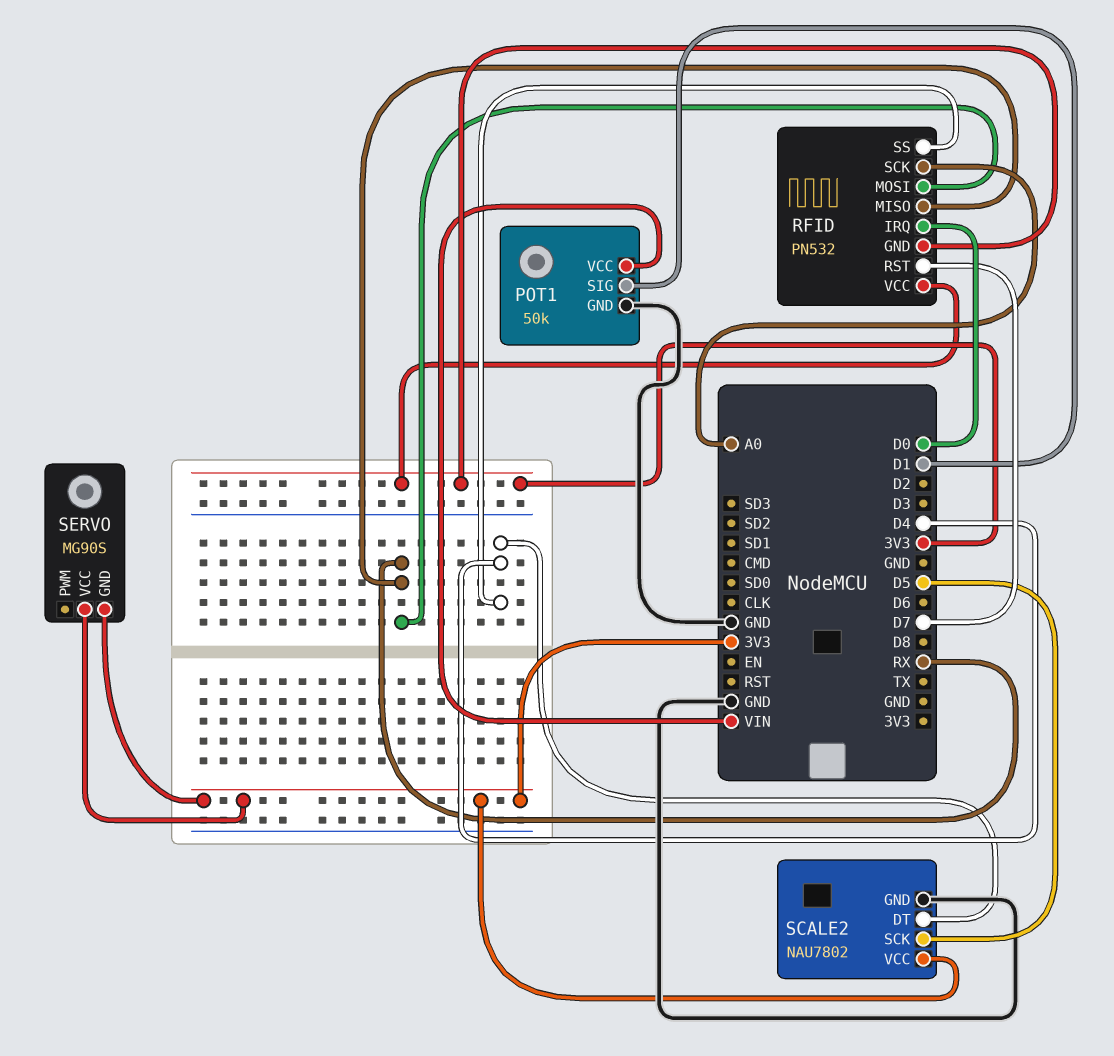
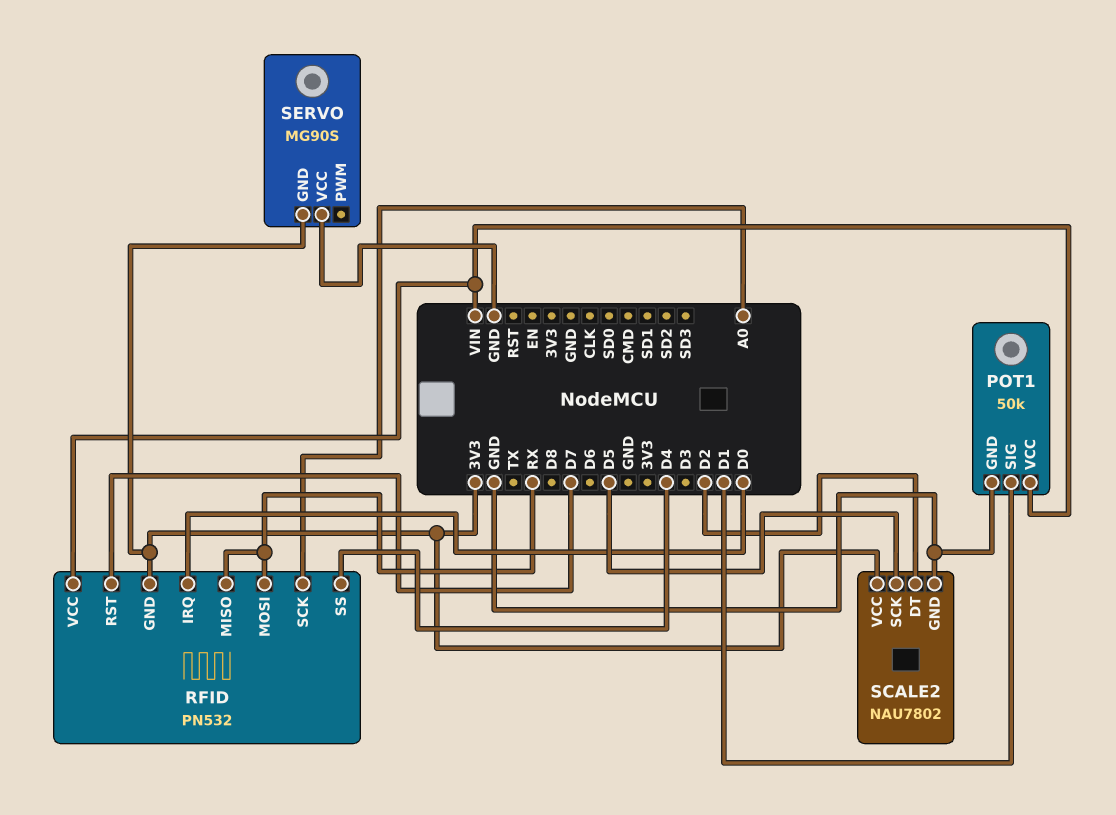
RFID pin VCC: 3V3 -> VIN
SCALE2 pin DT: D4 -> D2
SERVO pin VCC: 3V3 -> GND

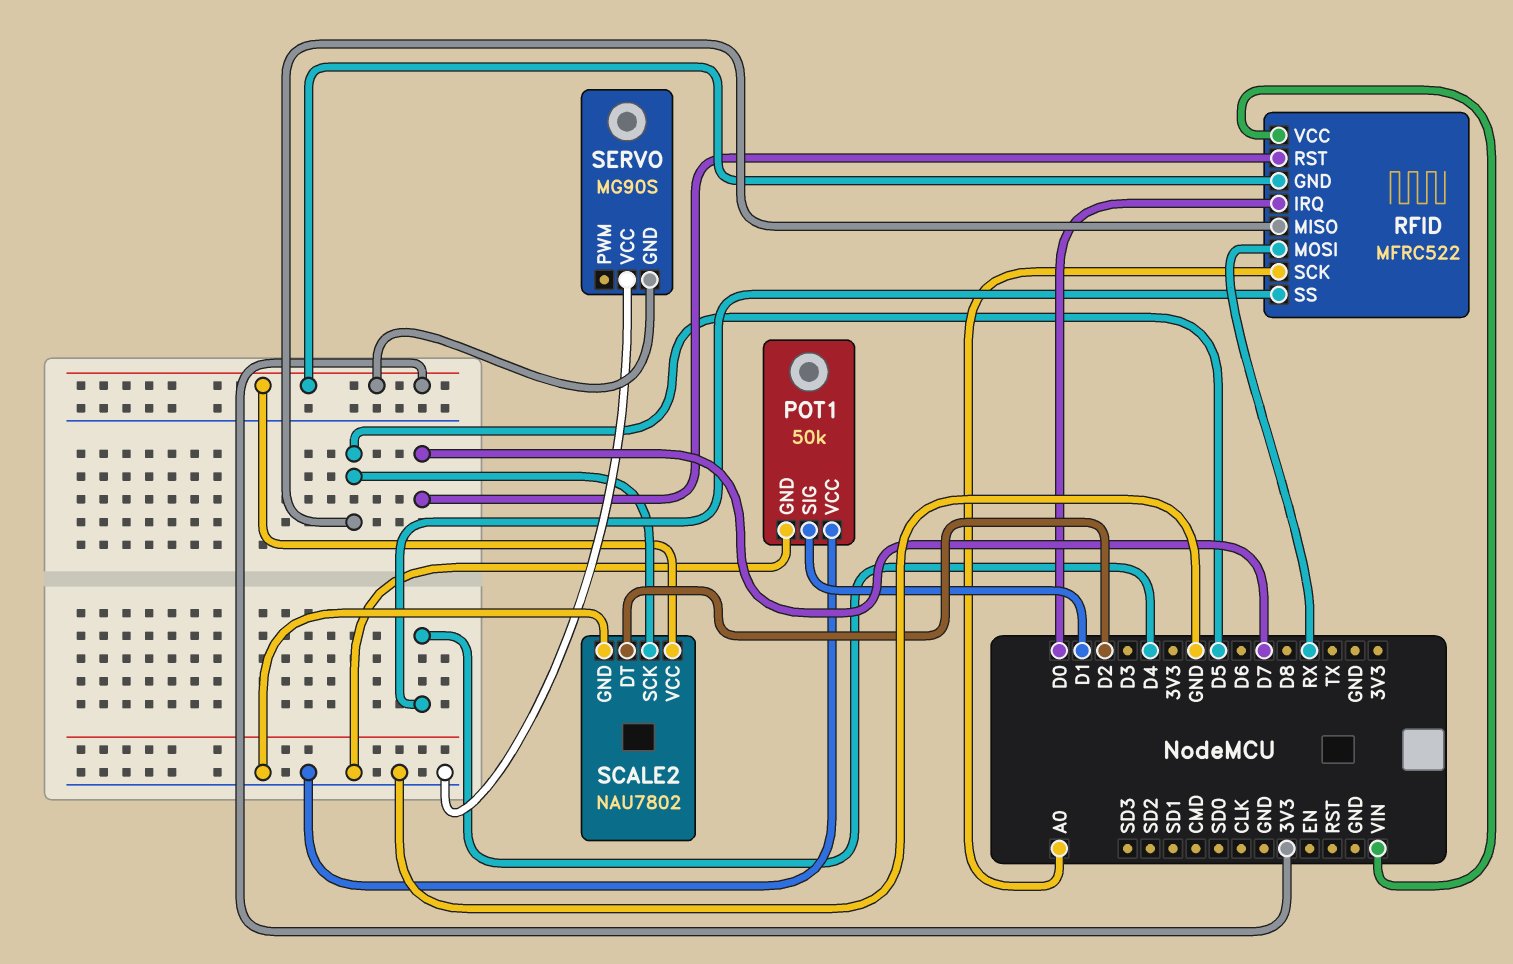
POT1 pin VCC: VIN -> GND
RFID: PN532 -> MFRC522
RFID pin MISO: RX -> D5

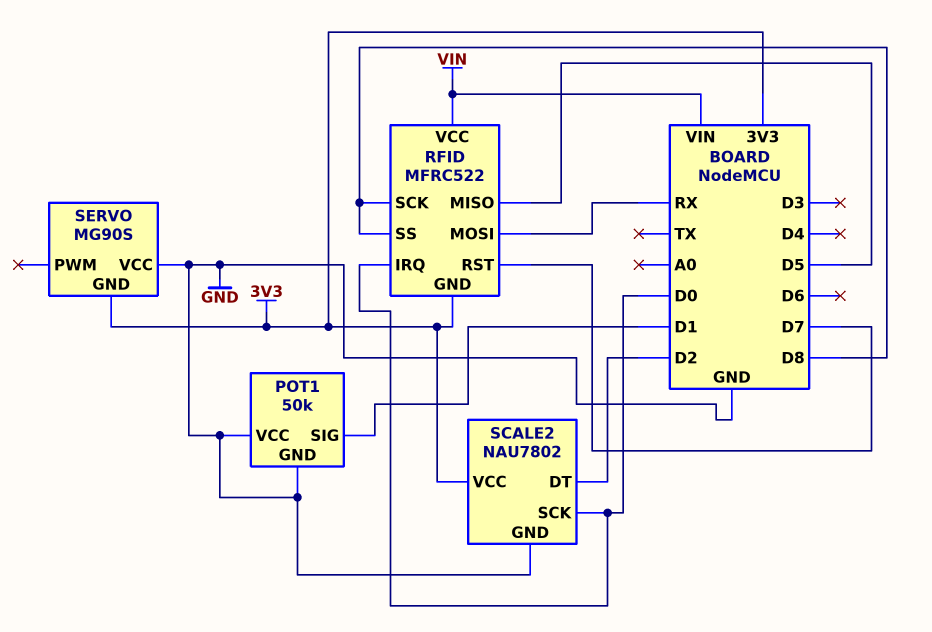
RFID pin SCK: A0 -> D8
RFID pin SS: D4 -> D8
SCALE2 pin SCK: D5 -> D0

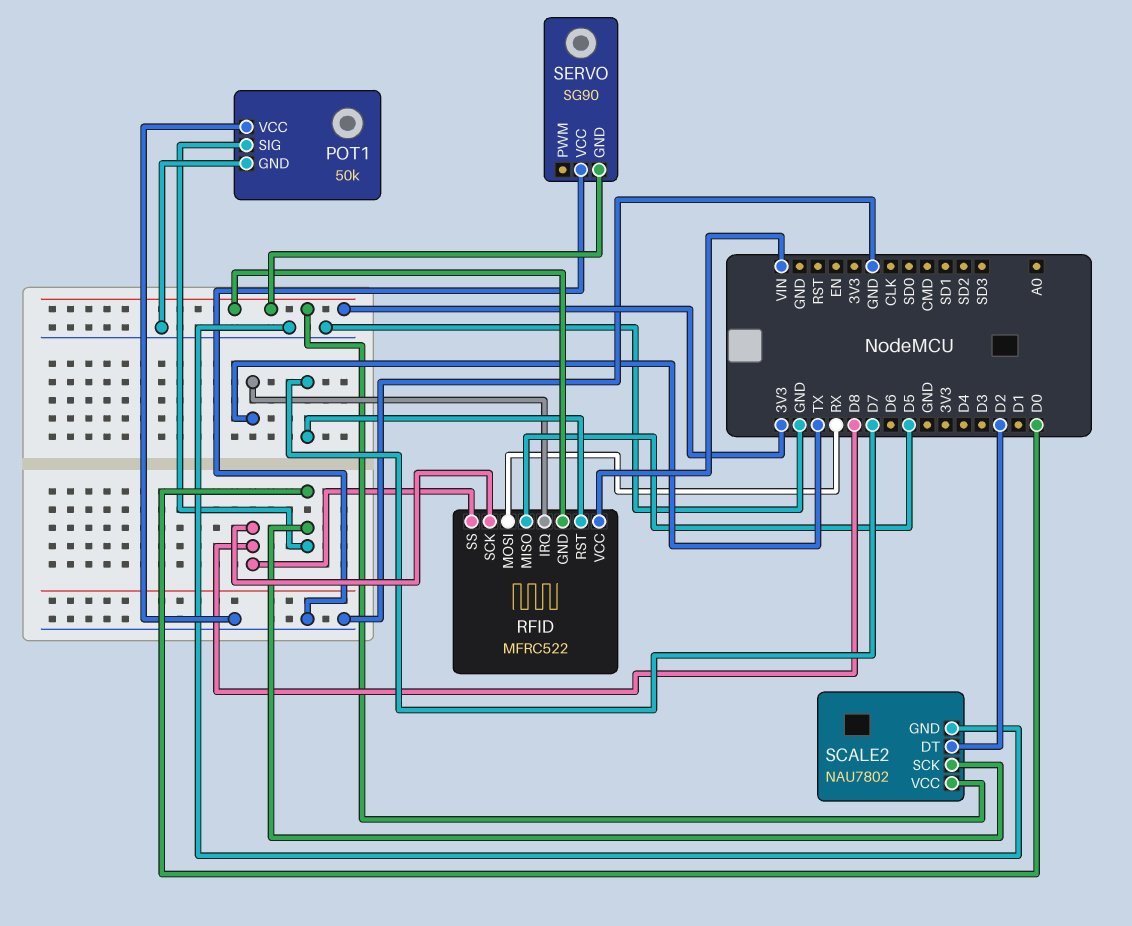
POT1 pin SIG: D1 -> D0
RFID pin IRQ: D0 -> TX
SERVO: MG90S -> SG90

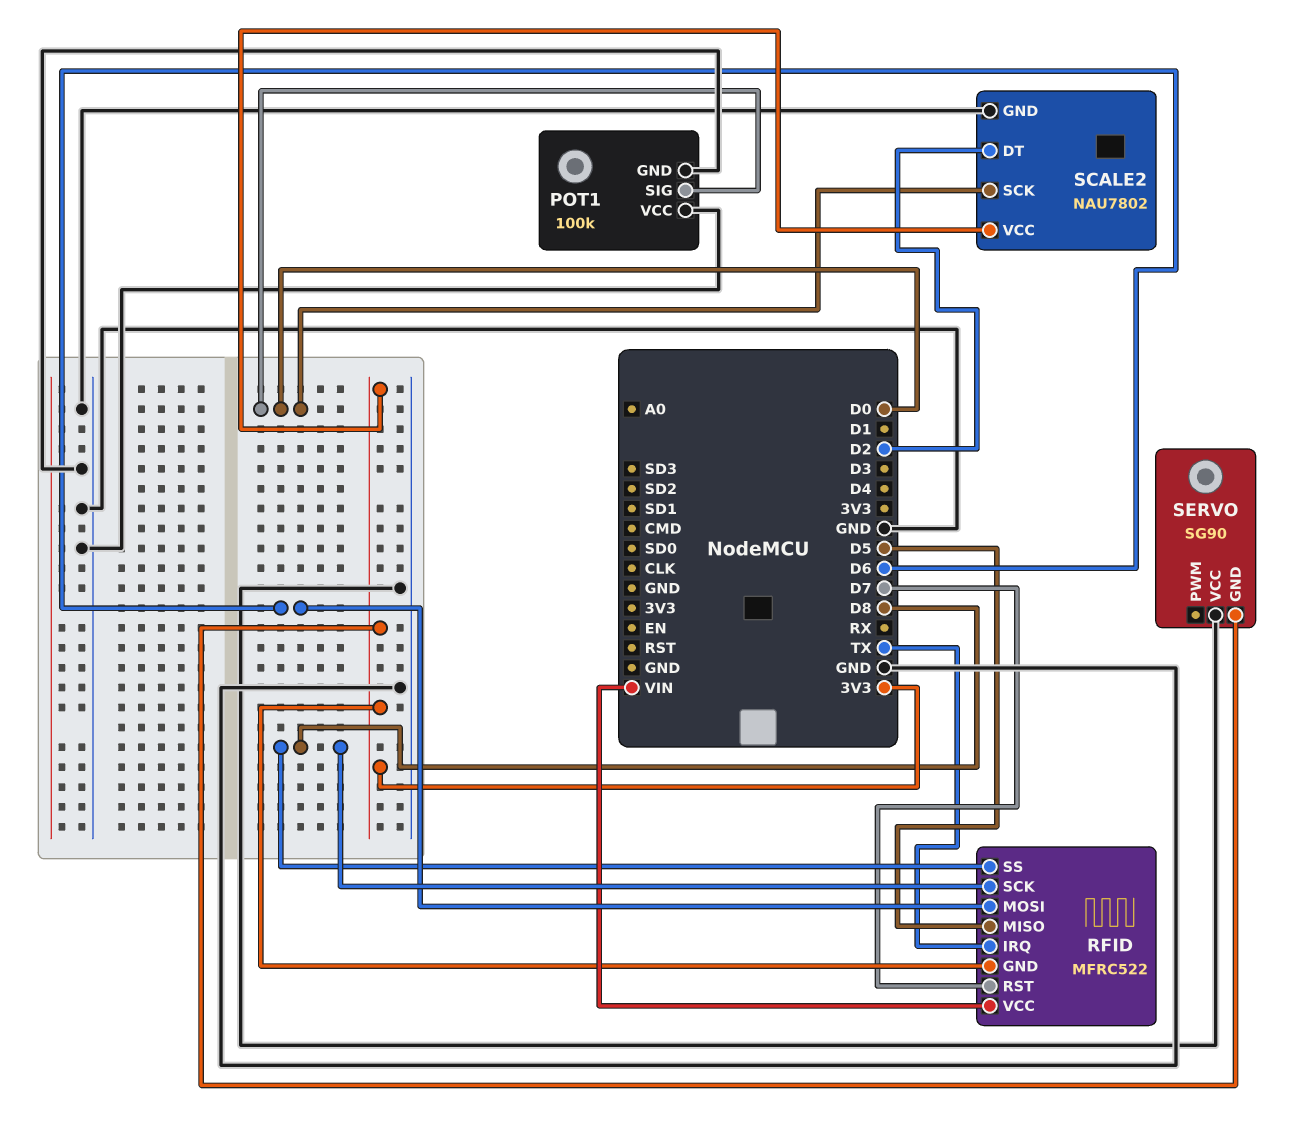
POT1: 50k -> 100k
RFID pin MOSI: RX -> D6

